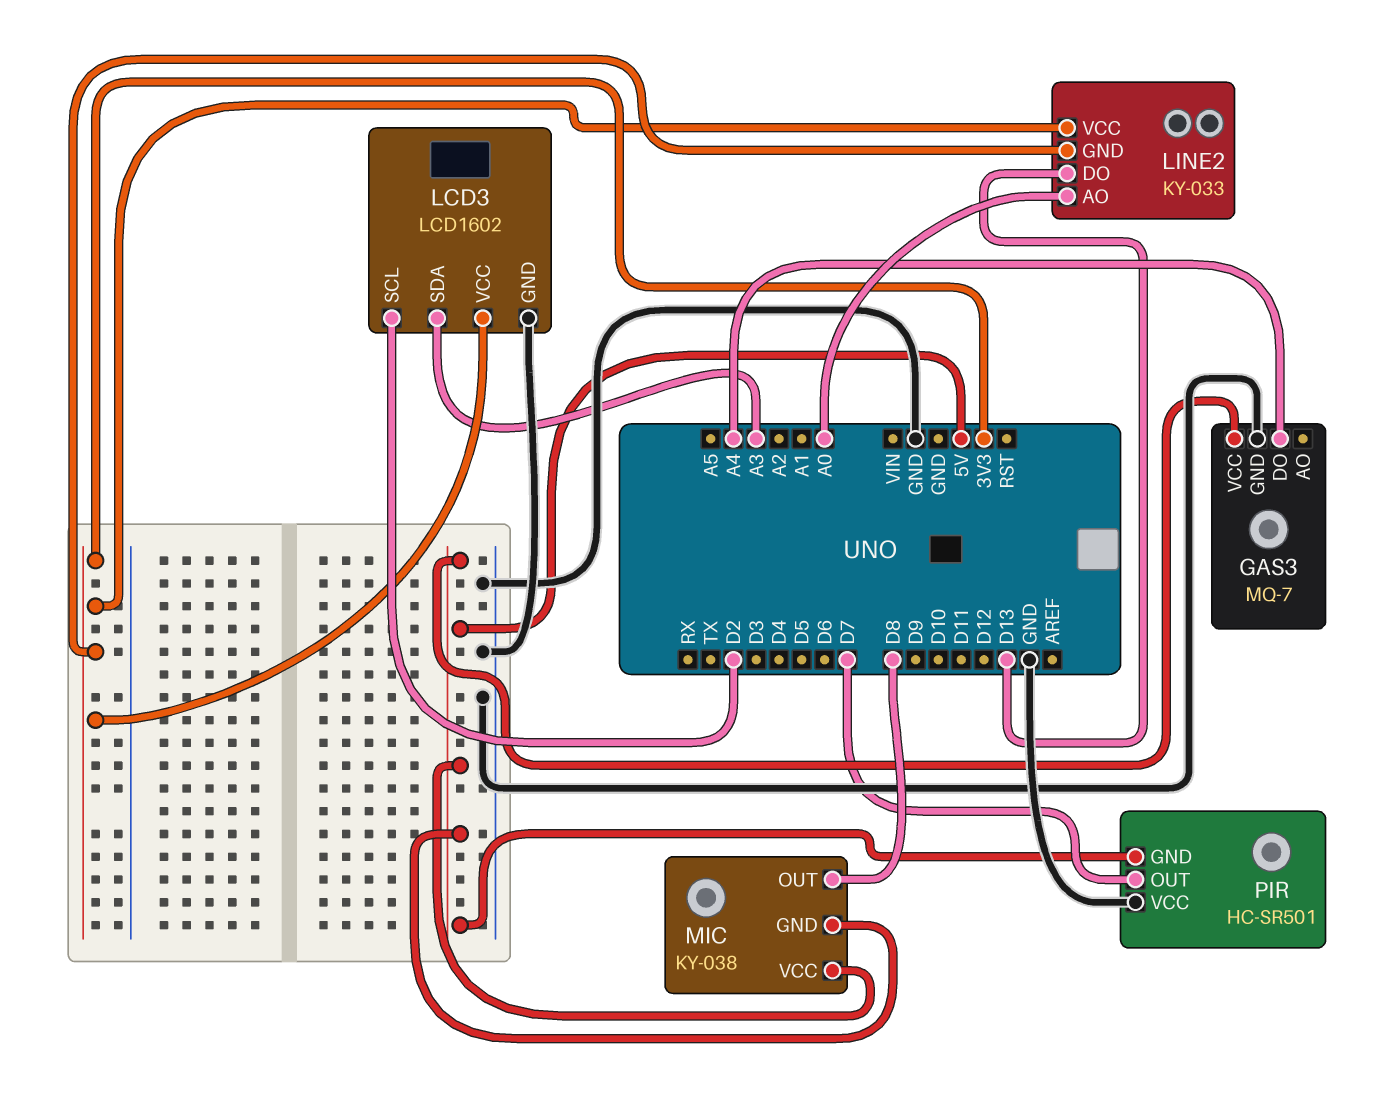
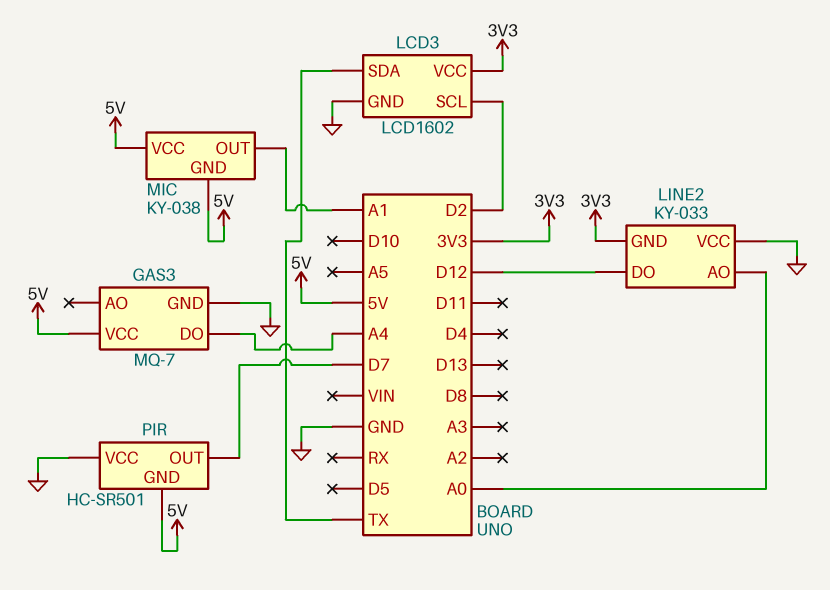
LCD3 pin SDA: A3 -> TX
LINE2 pin DO: D13 -> D12
LINE2 pin VCC: 3V3 -> GND
MIC pin OUT: D8 -> A1

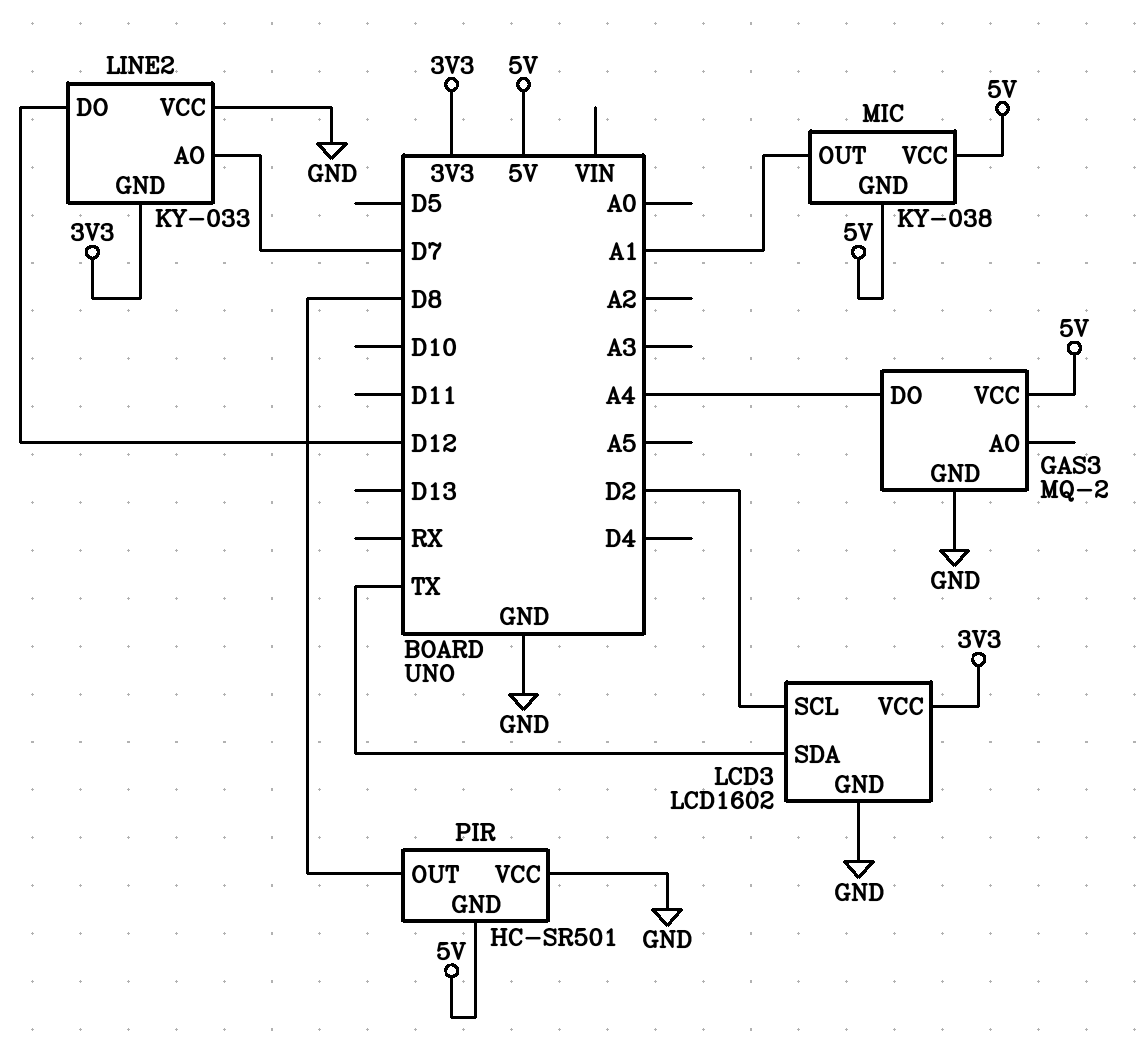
GAS3: MQ-7 -> MQ-2
LINE2 pin AO: A0 -> D7
PIR pin OUT: D7 -> D8

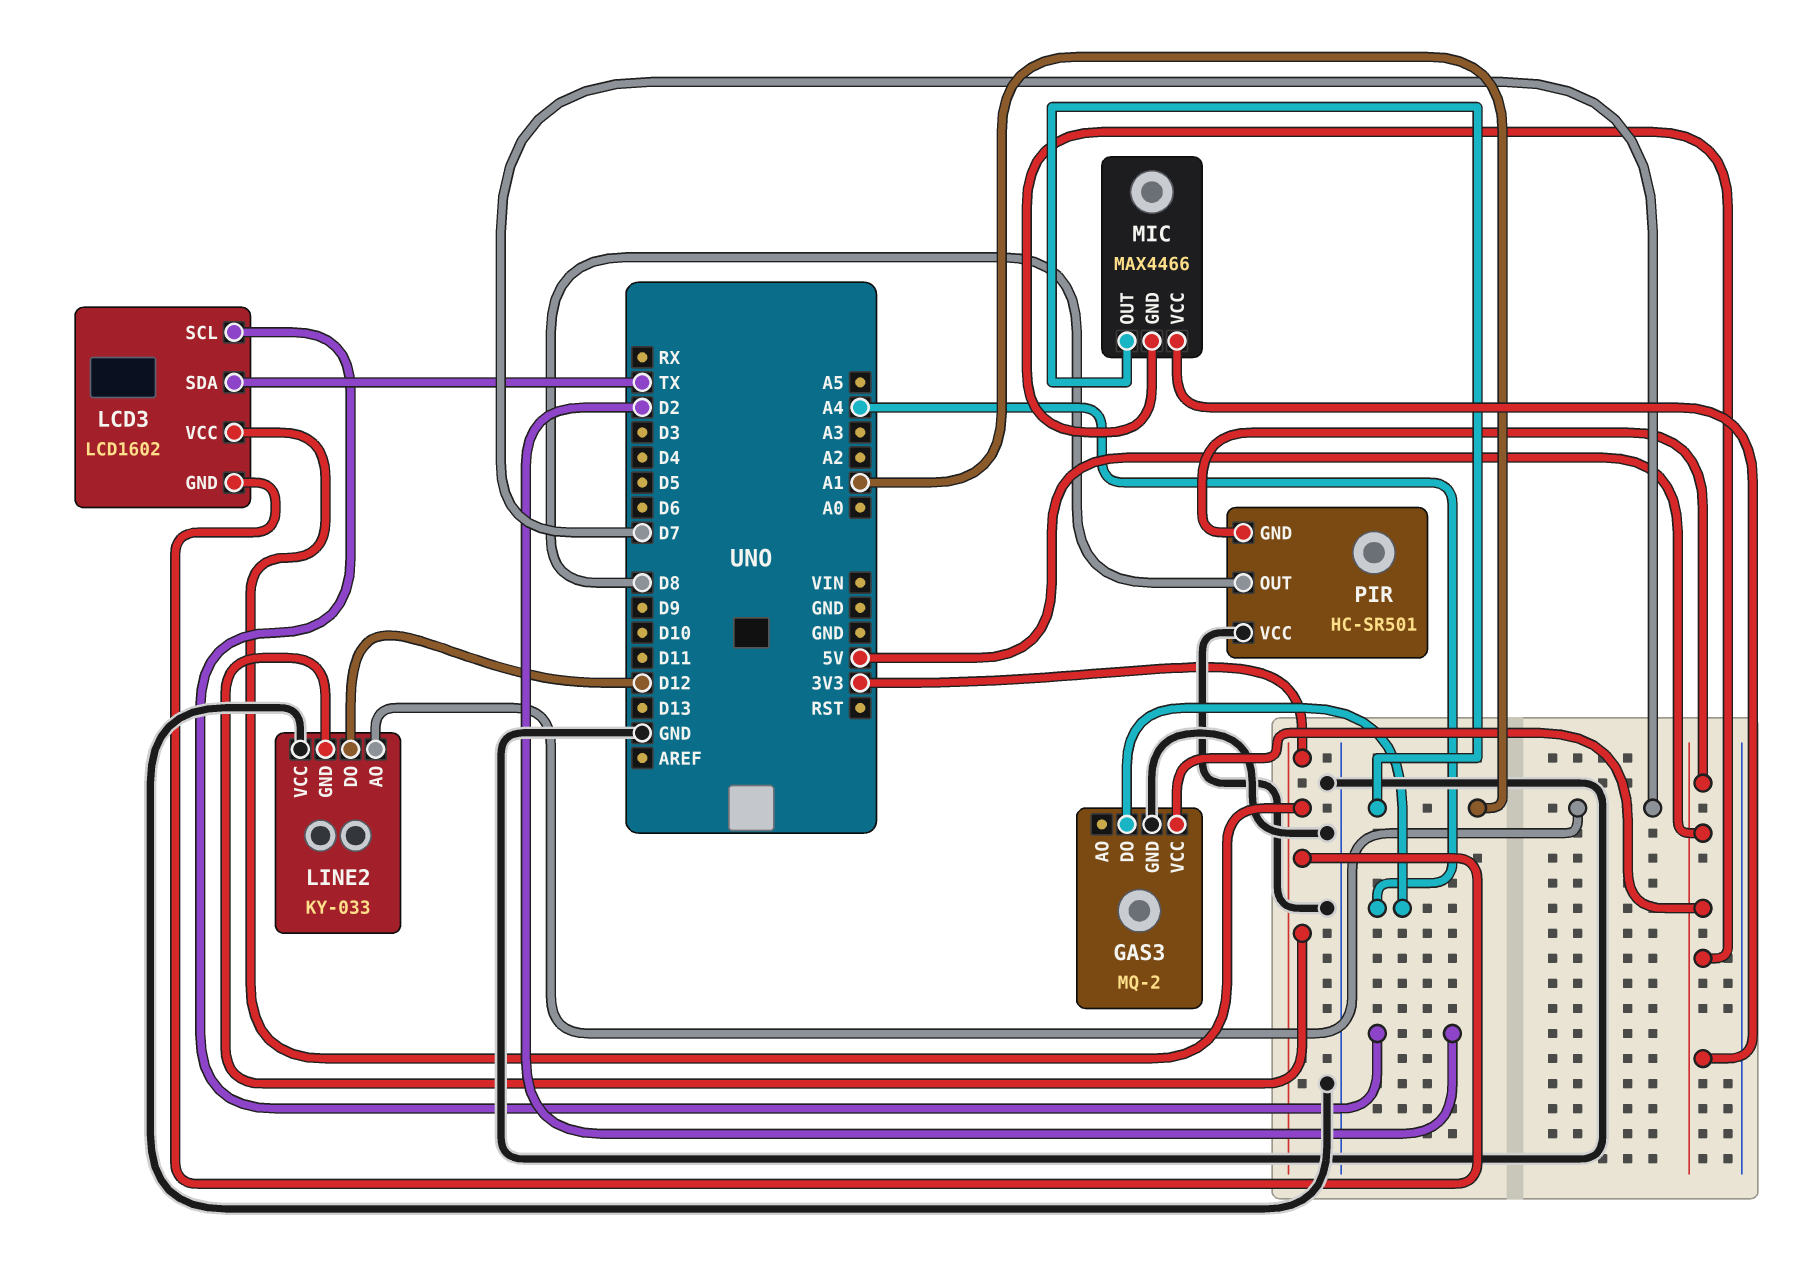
LCD3 pin GND: GND -> 3V3
MIC: KY-038 -> MAX4466

